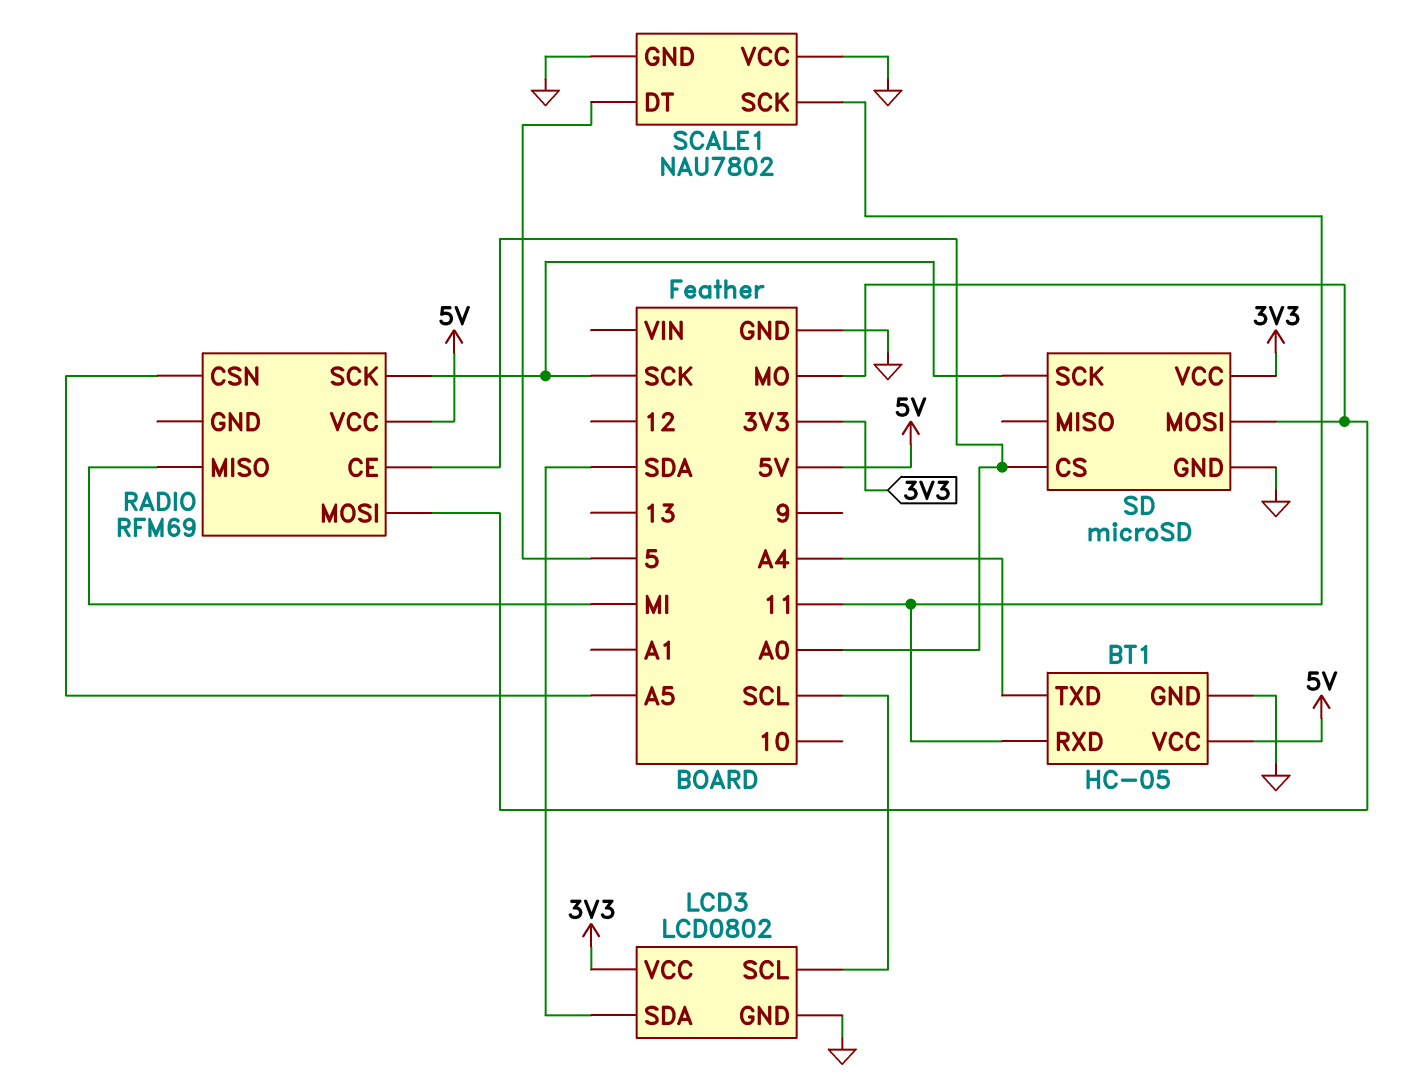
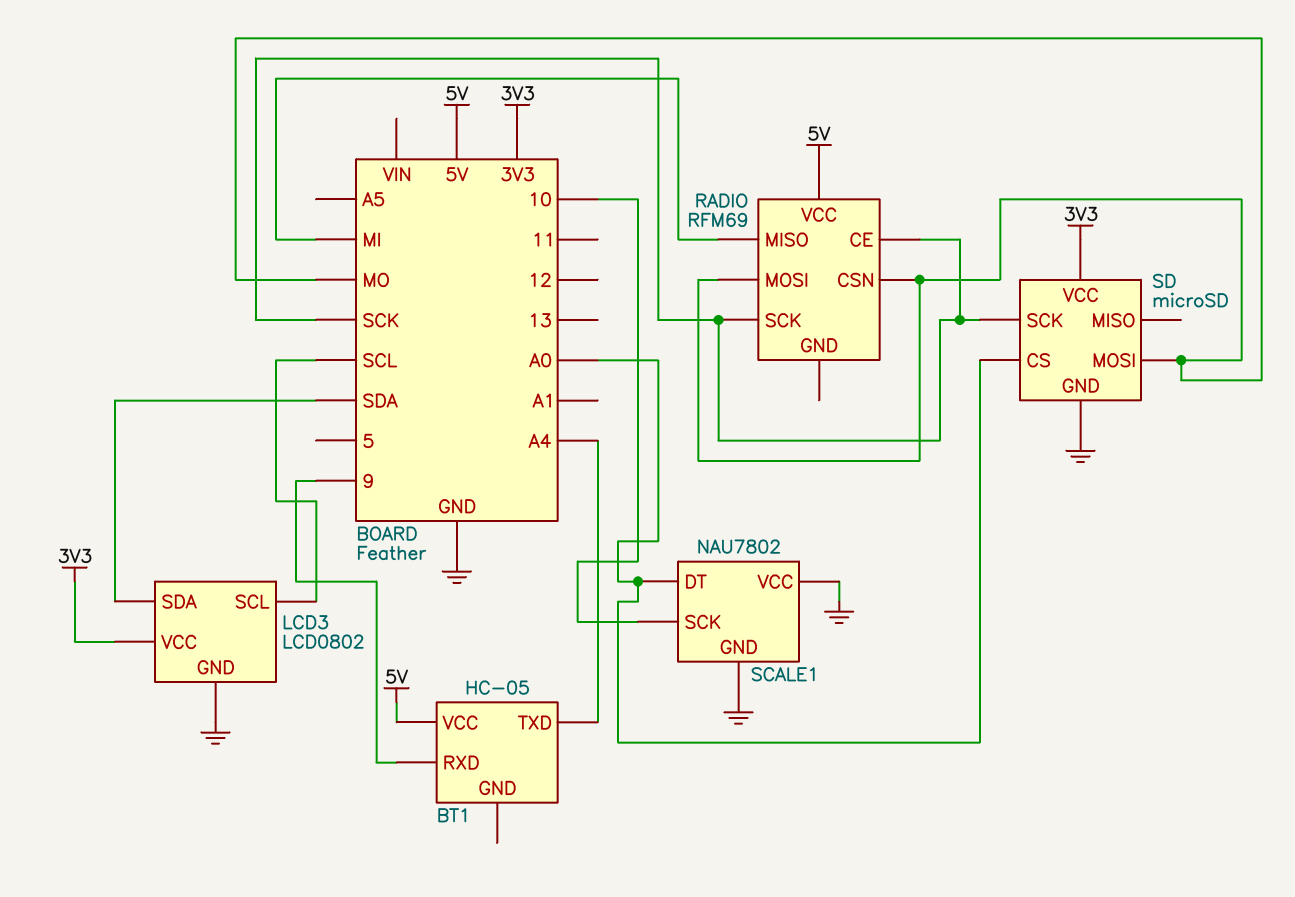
BT1 pin GND: GND -> none
BT1 pin RXD: 11 -> 9
RADIO pin CE: A0 -> SCK
RADIO pin CSN: A5 -> MO
SCALE1 pin DT: 5 -> A0
SCALE1 pin SCK: 11 -> 10

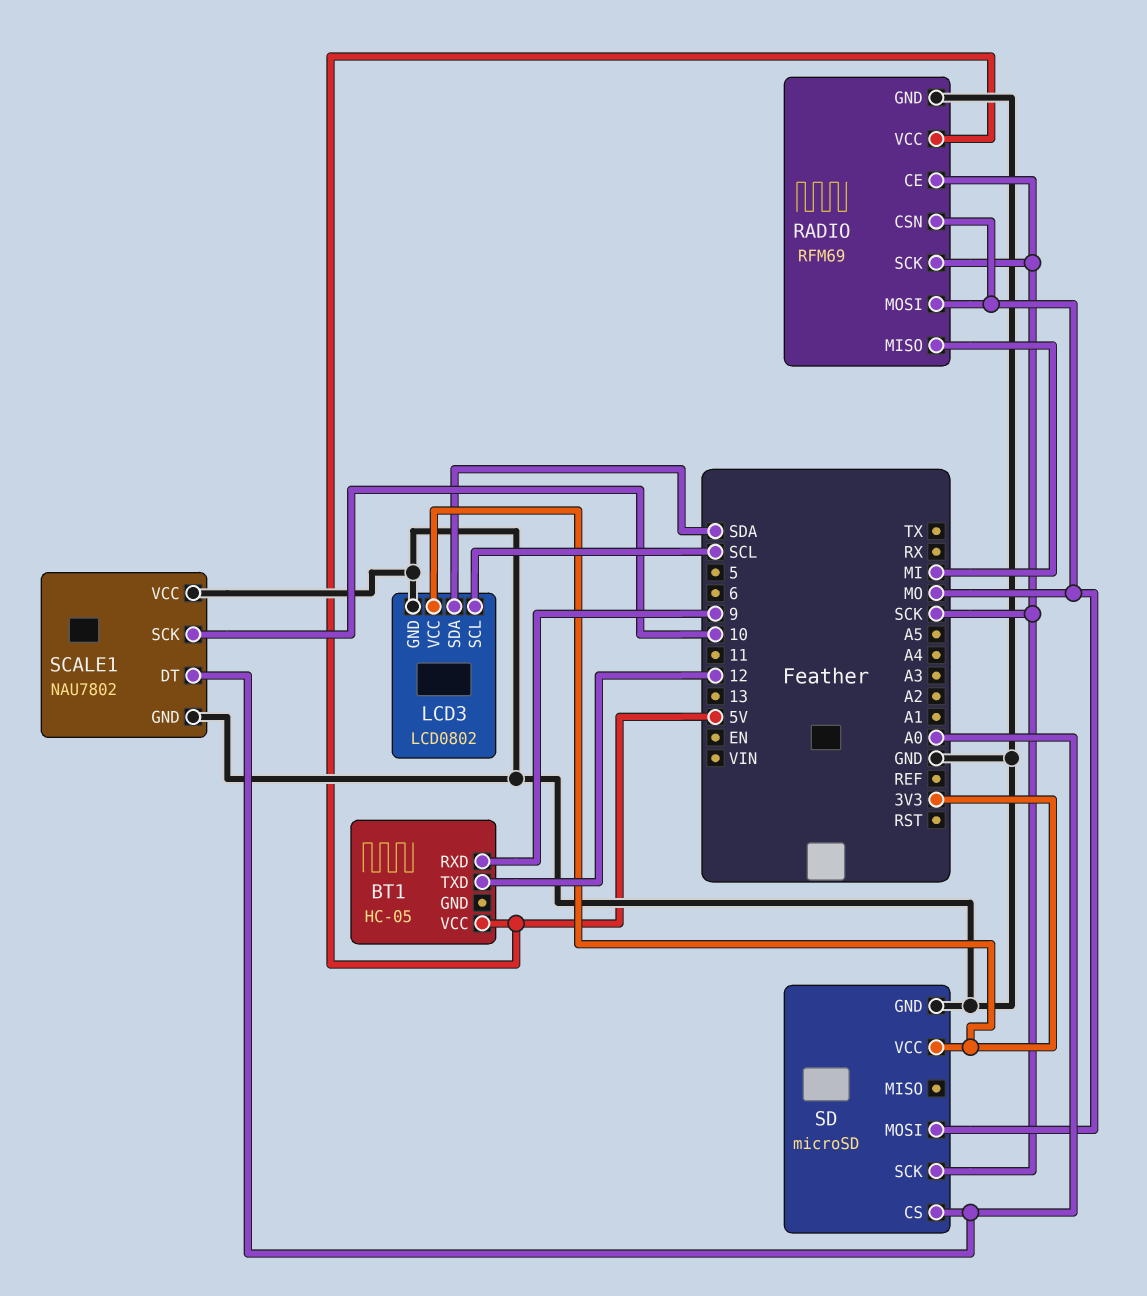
BT1 pin TXD: A4 -> 12
RADIO pin GND: none -> GND

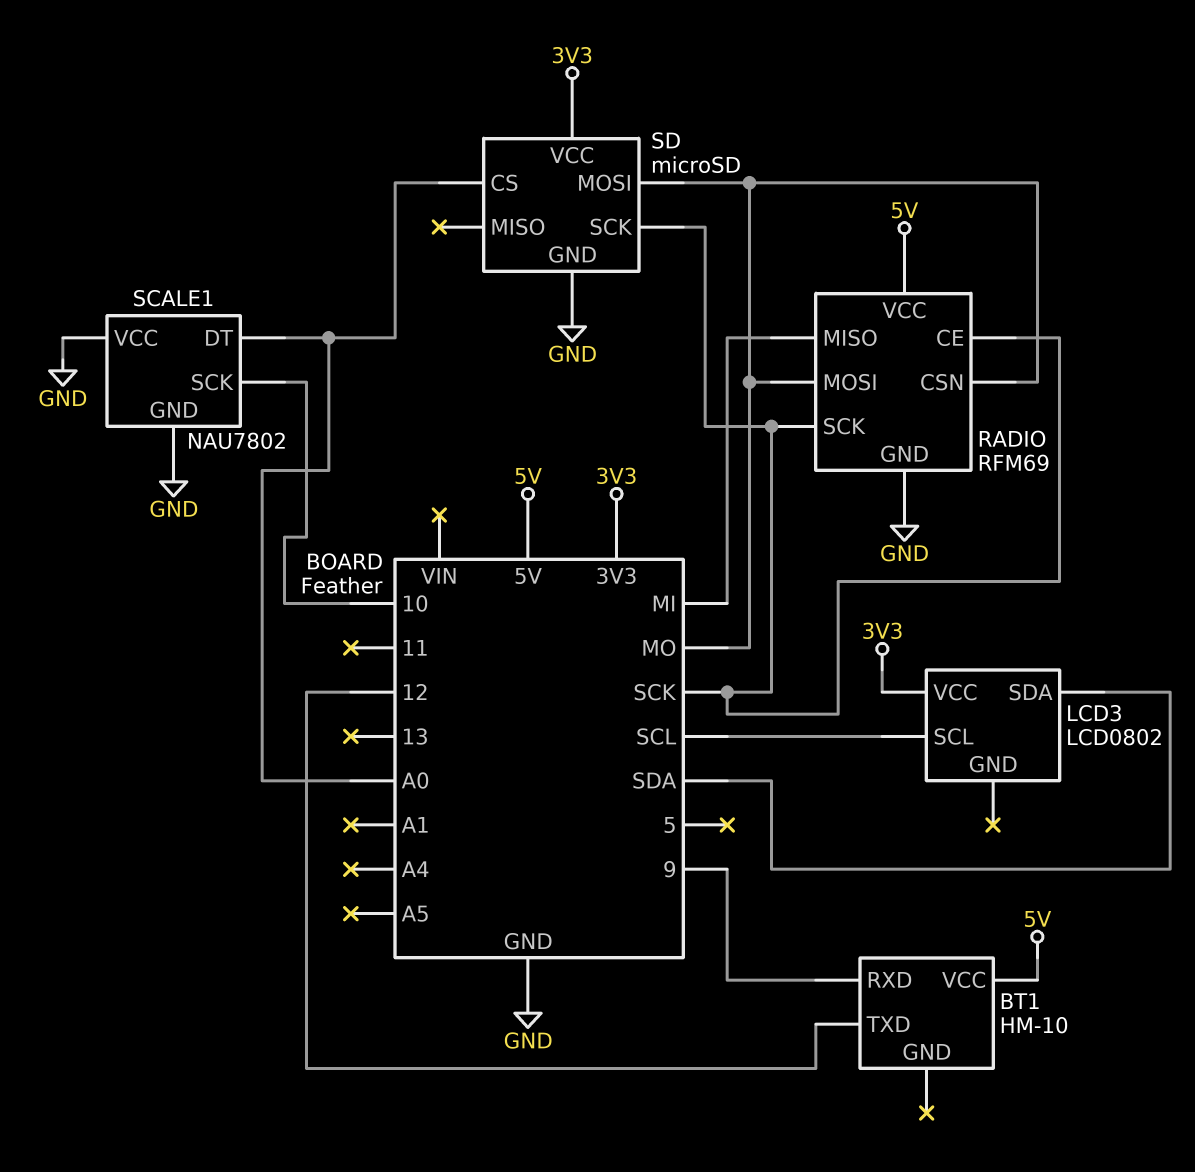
BT1: HC-05 -> HM-10
LCD3 pin GND: GND -> none

